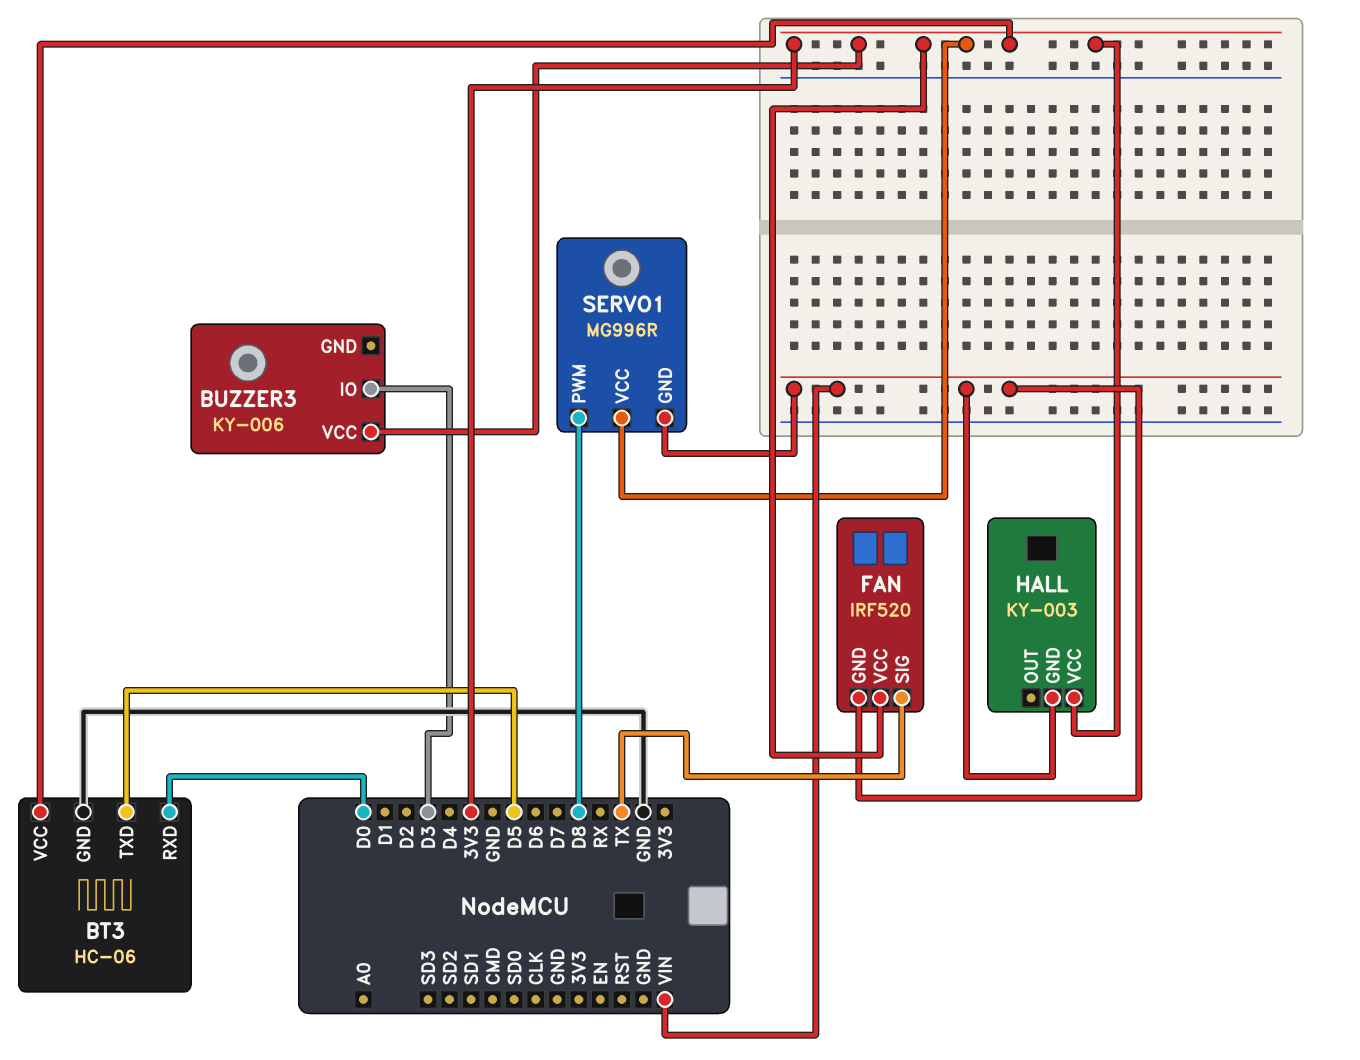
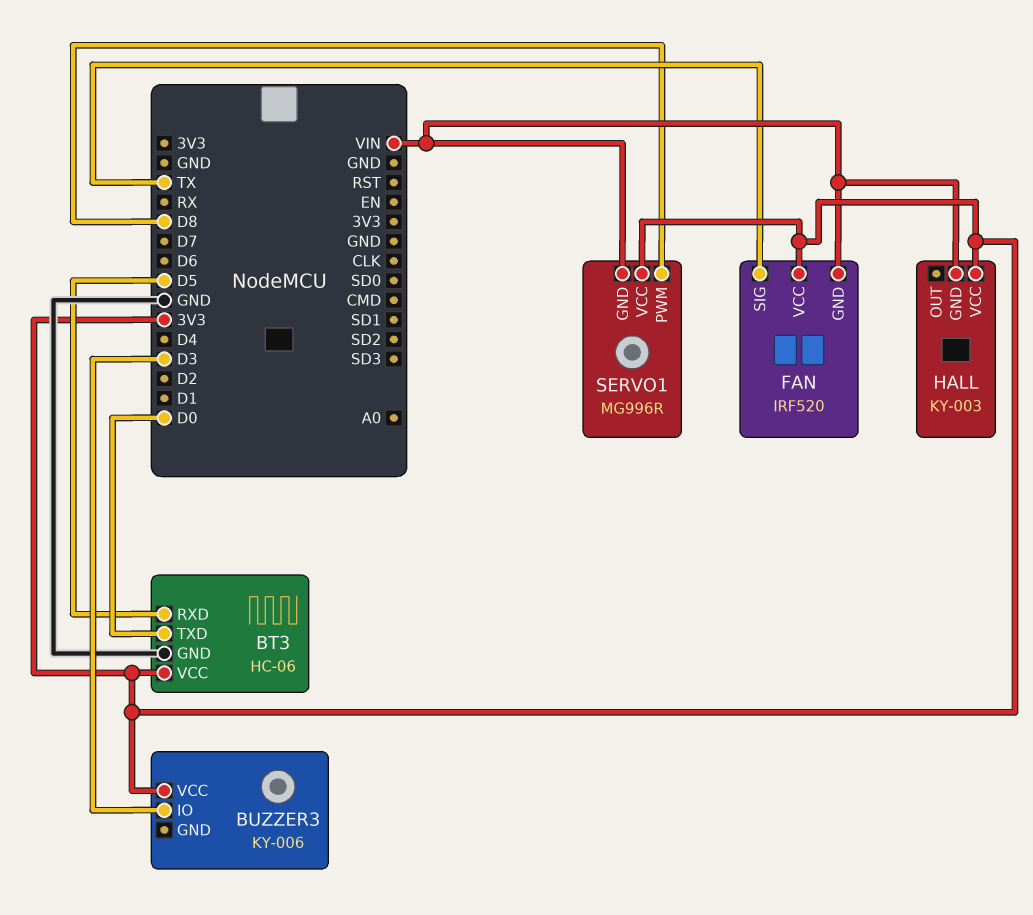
BT3 pin RXD: D0 -> D5
BT3 pin TXD: D5 -> D0

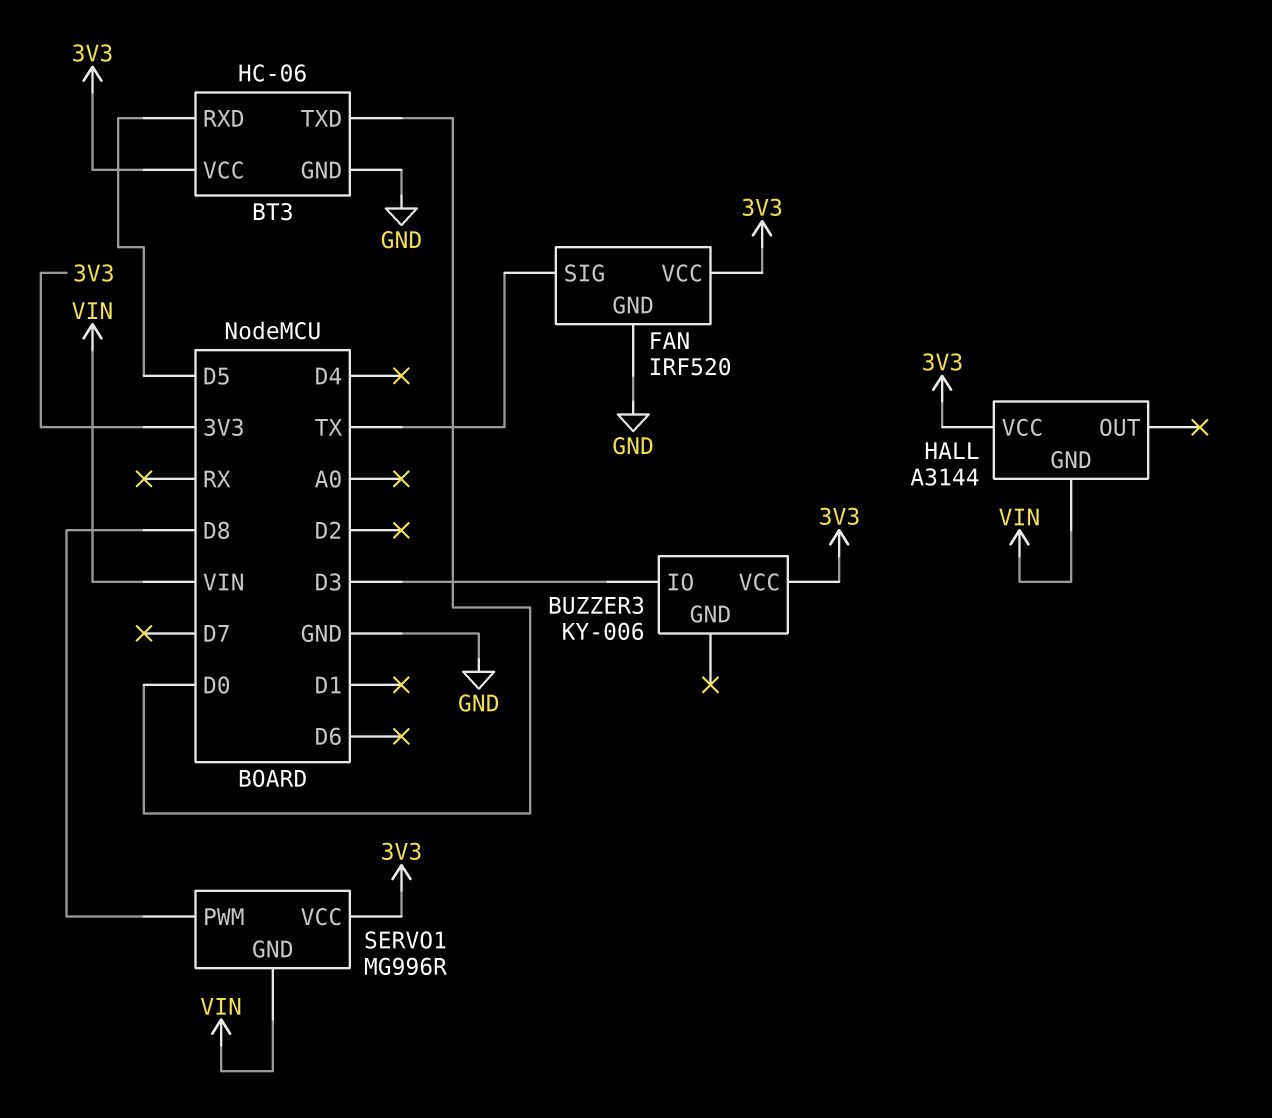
FAN pin GND: VIN -> GND
HALL: KY-003 -> A3144

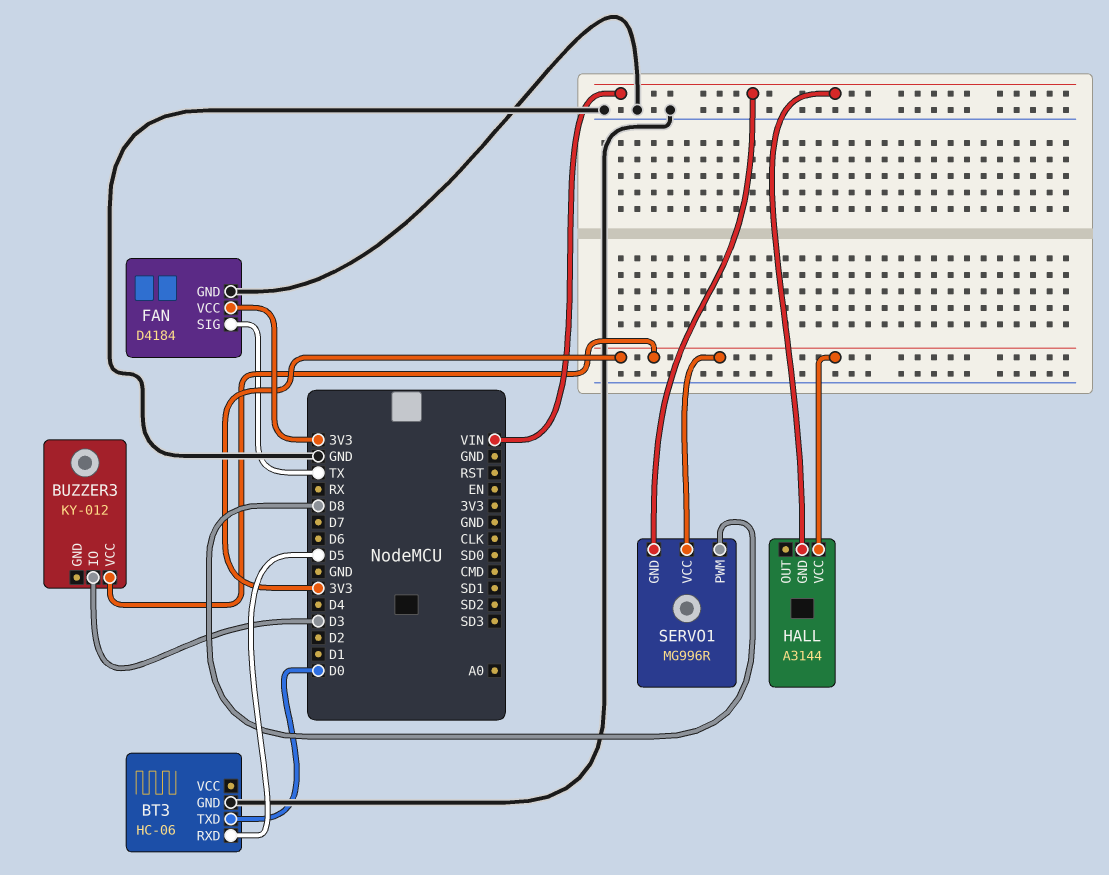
BT3 pin VCC: 3V3 -> none
BUZZER3: KY-006 -> KY-012
FAN: IRF520 -> D4184

